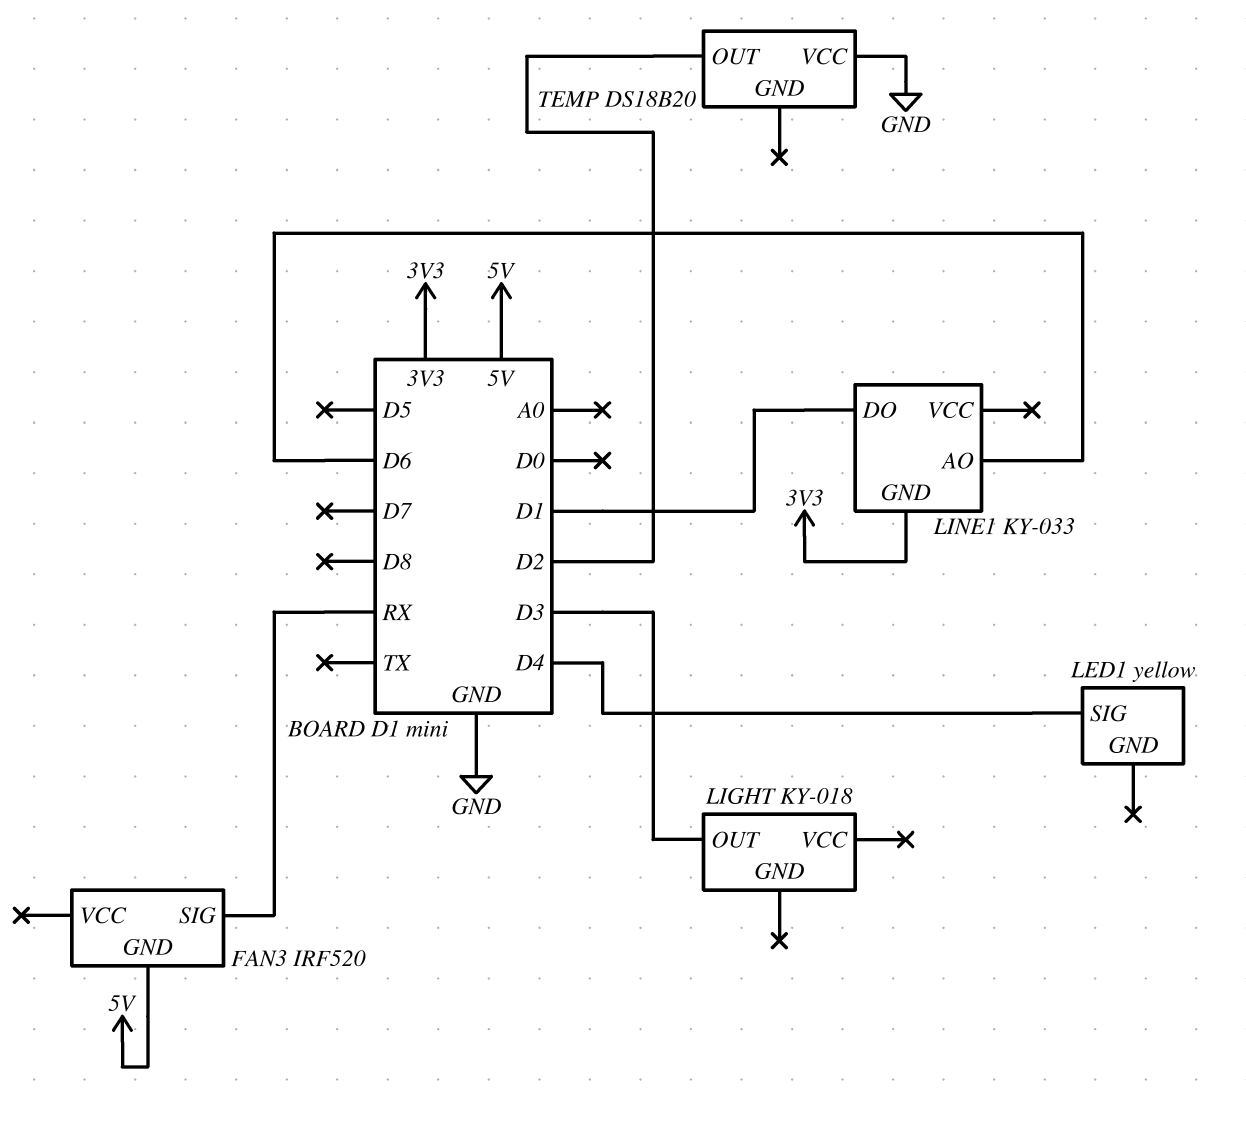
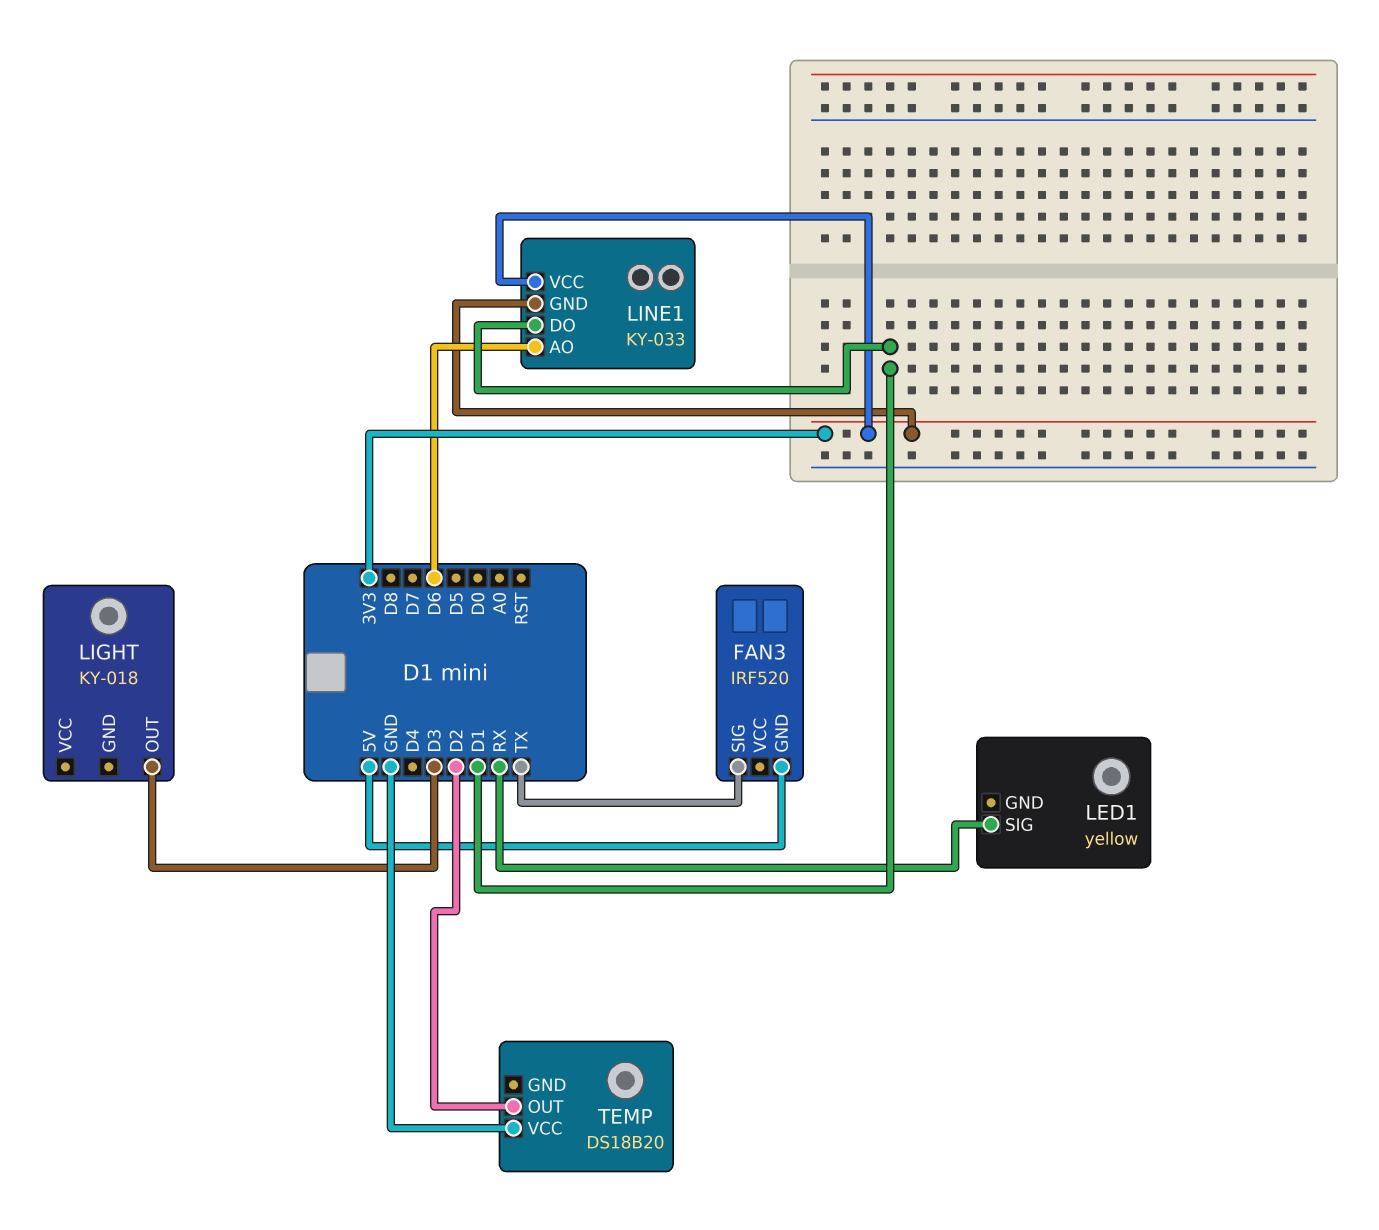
FAN3 pin SIG: RX -> TX
LED1 pin SIG: D4 -> RX
LINE1 pin VCC: none -> 3V3

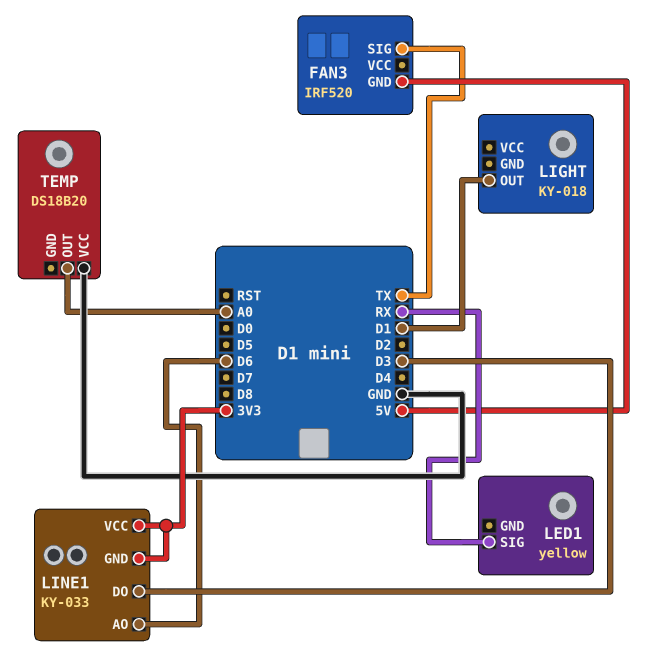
LIGHT pin OUT: D3 -> D1
LINE1 pin DO: D1 -> D3
TEMP pin OUT: D2 -> A0

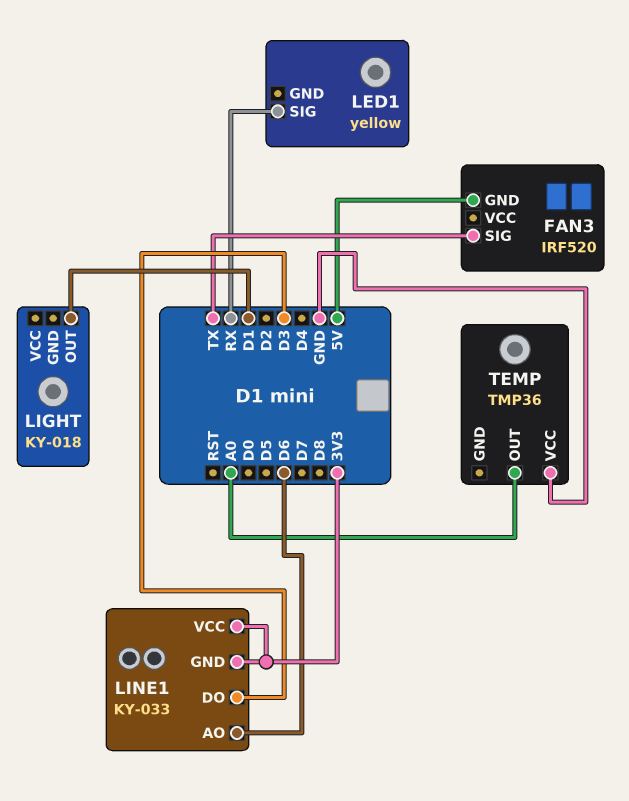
TEMP: DS18B20 -> TMP36

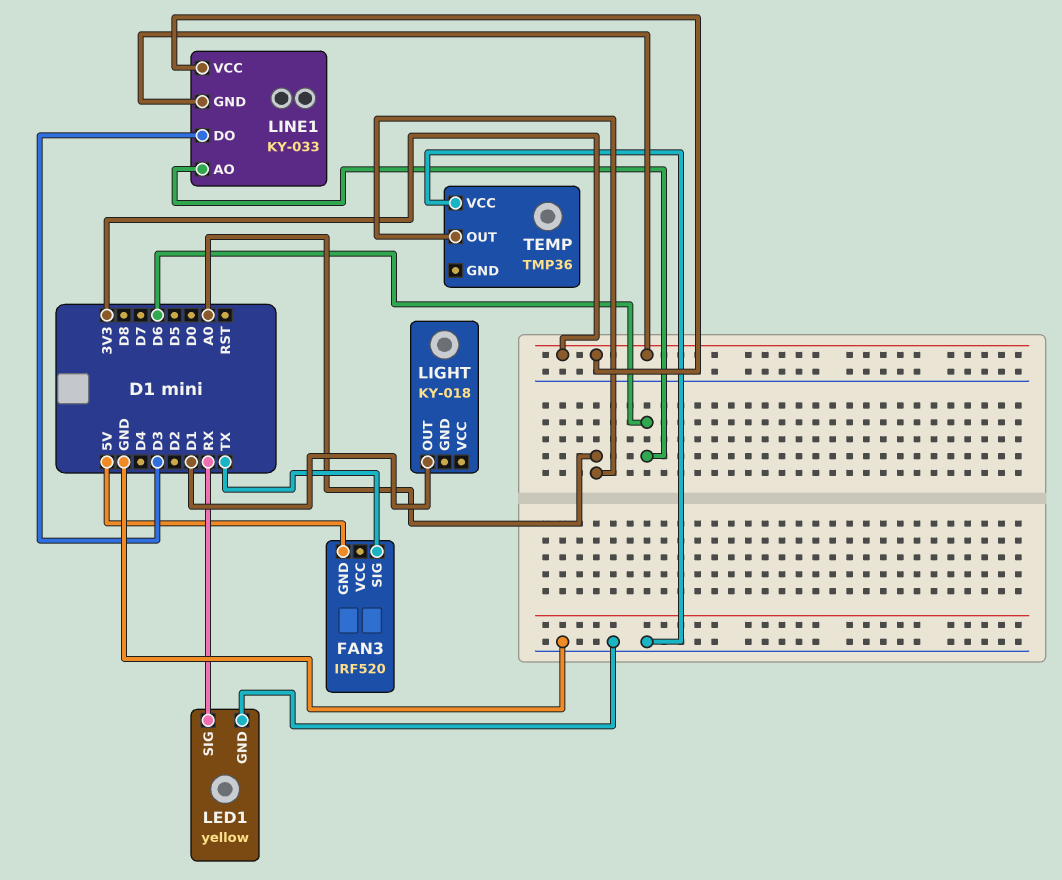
LED1 pin GND: none -> GND

